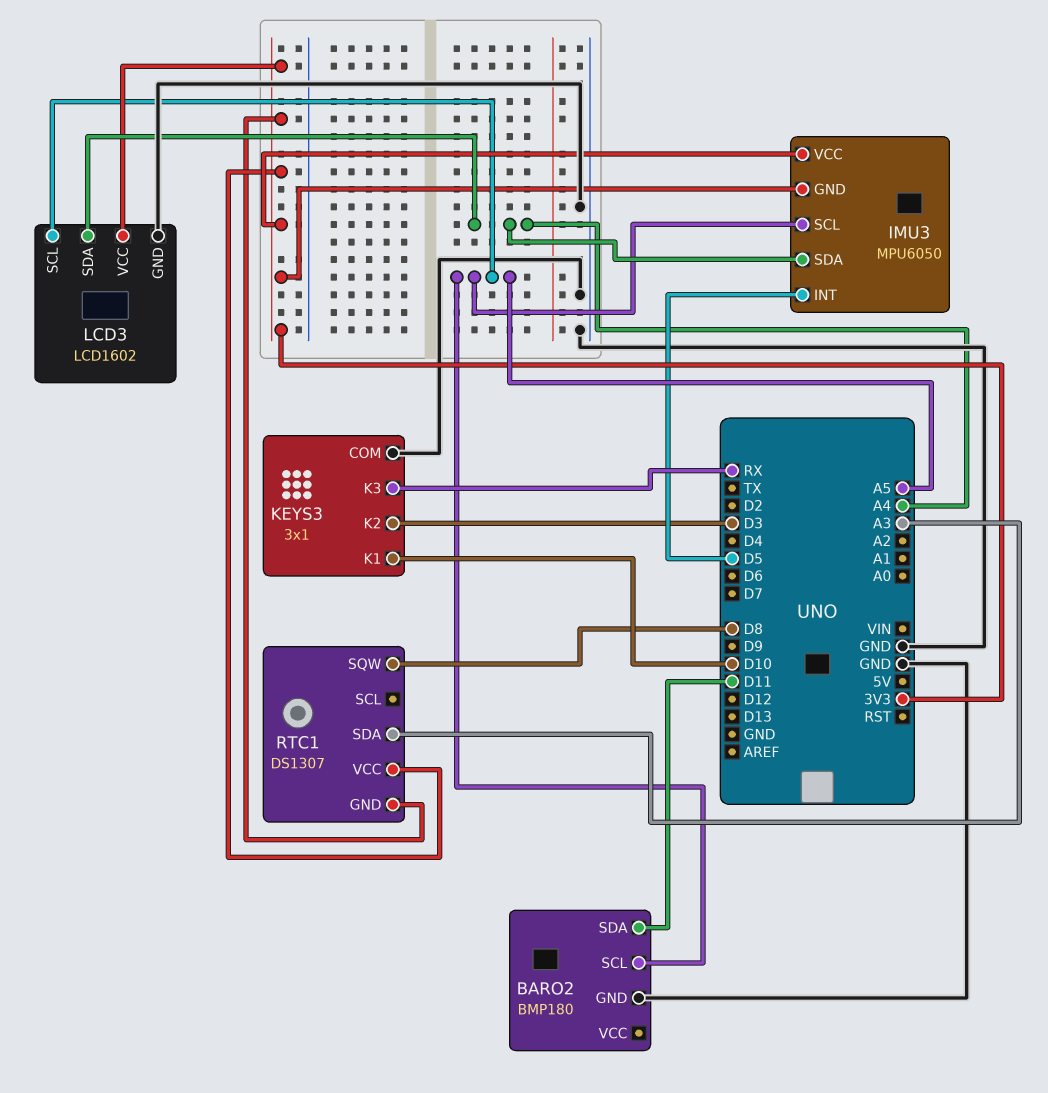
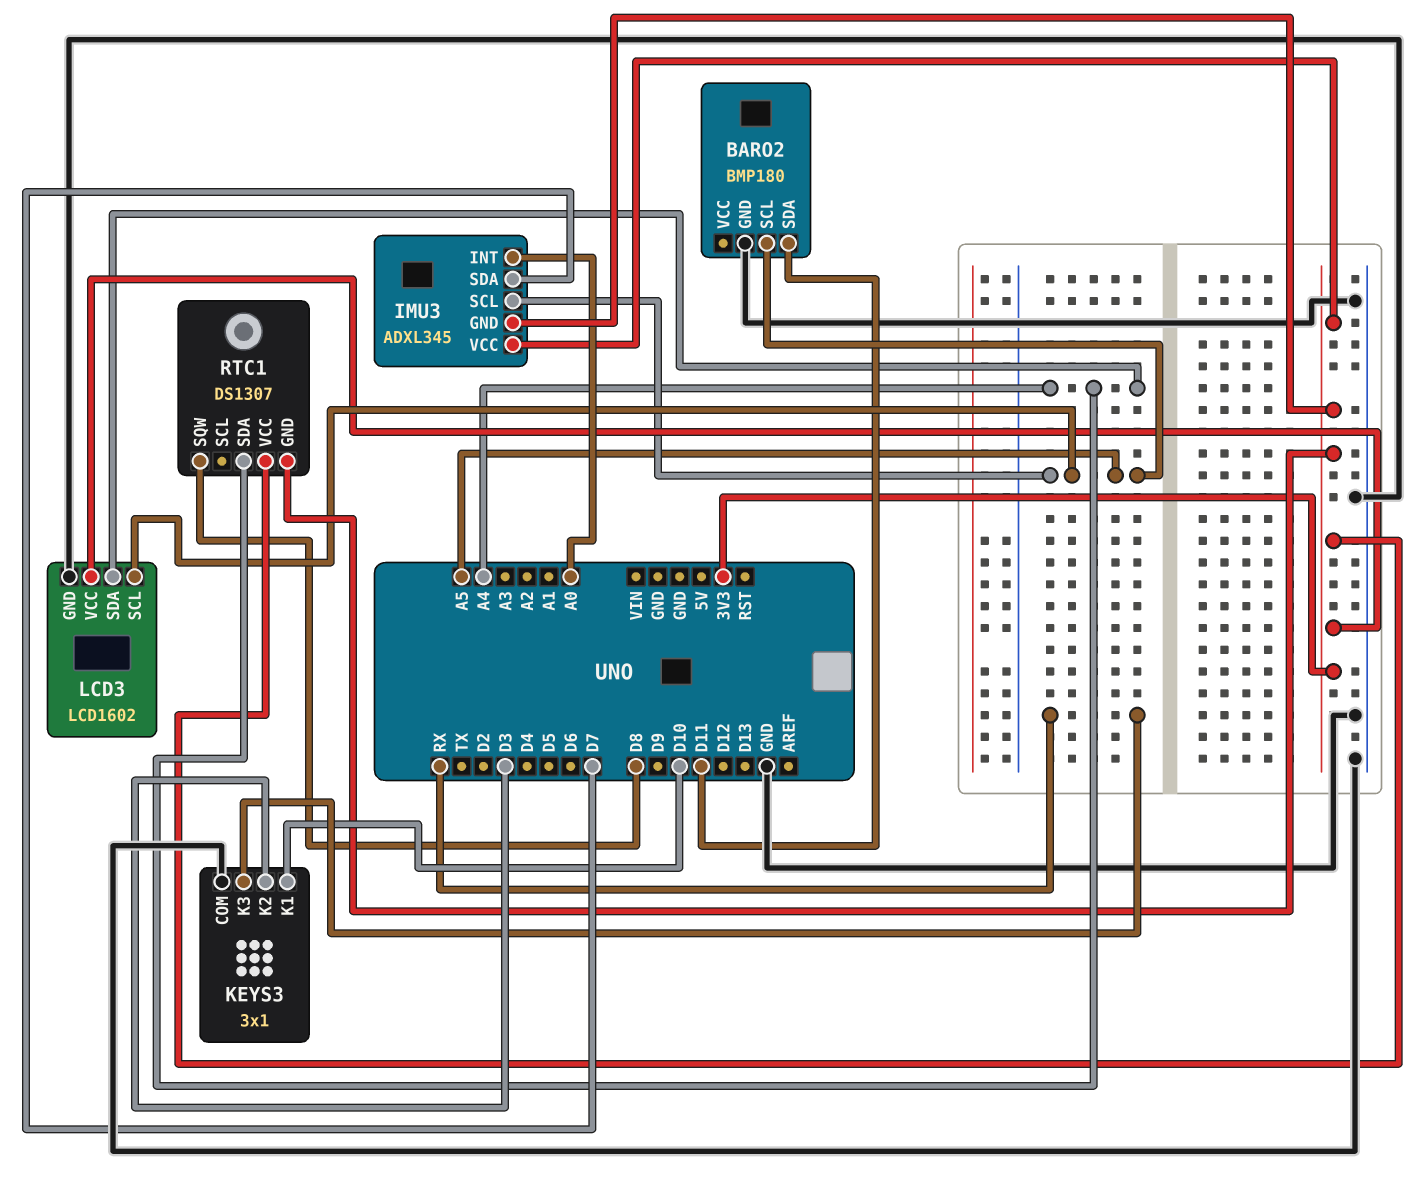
IMU3: MPU6050 -> ADXL345
IMU3 pin INT: D5 -> A0
IMU3 pin SDA: A4 -> D7
RTC1 pin SDA: A3 -> A4

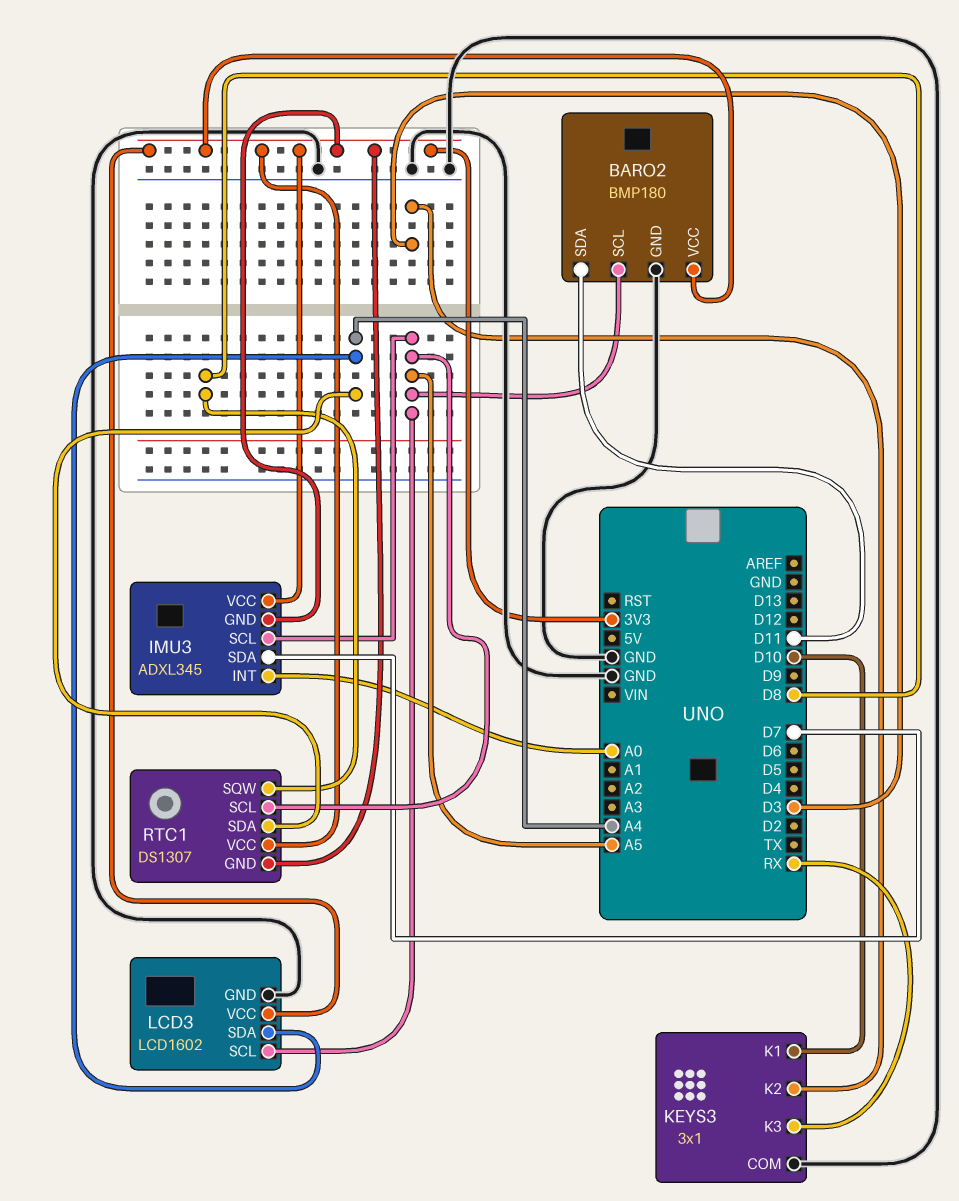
BARO2 pin VCC: none -> 3V3
RTC1 pin SCL: none -> A5

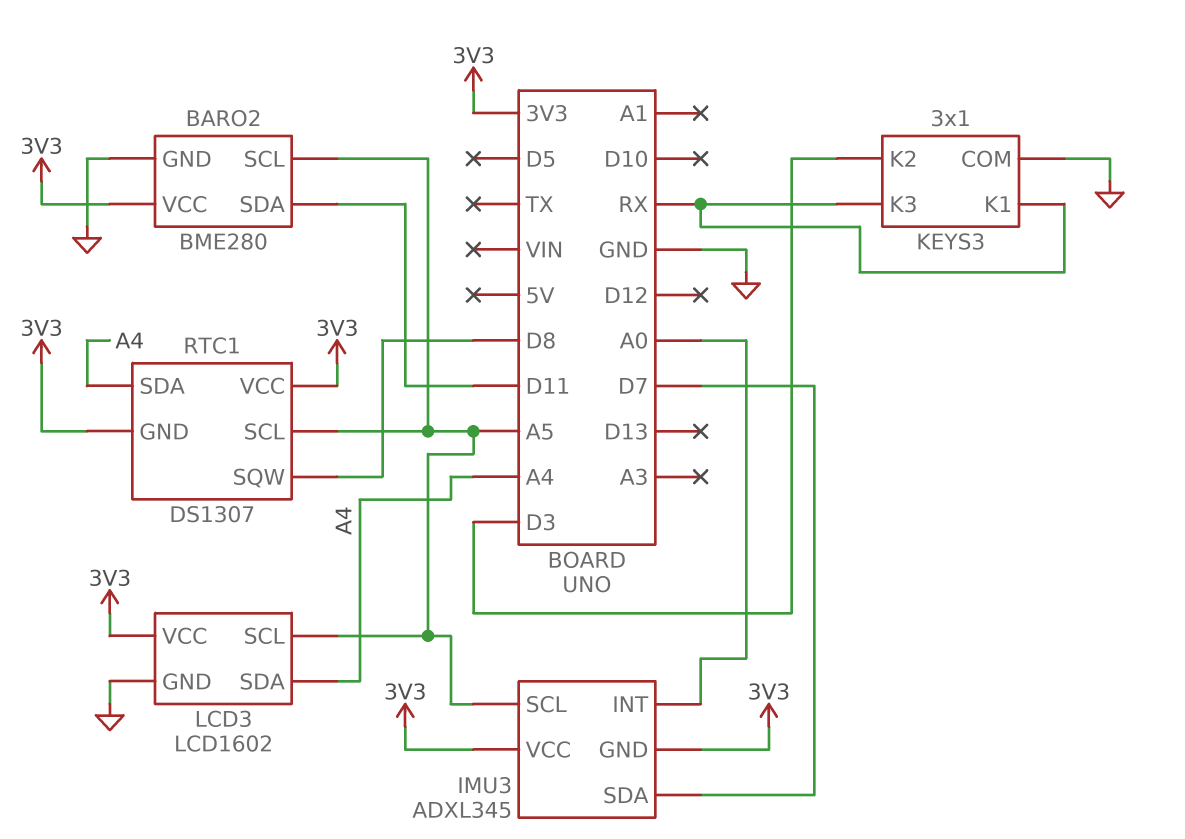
BARO2: BMP180 -> BME280
KEYS3 pin K1: D10 -> RX

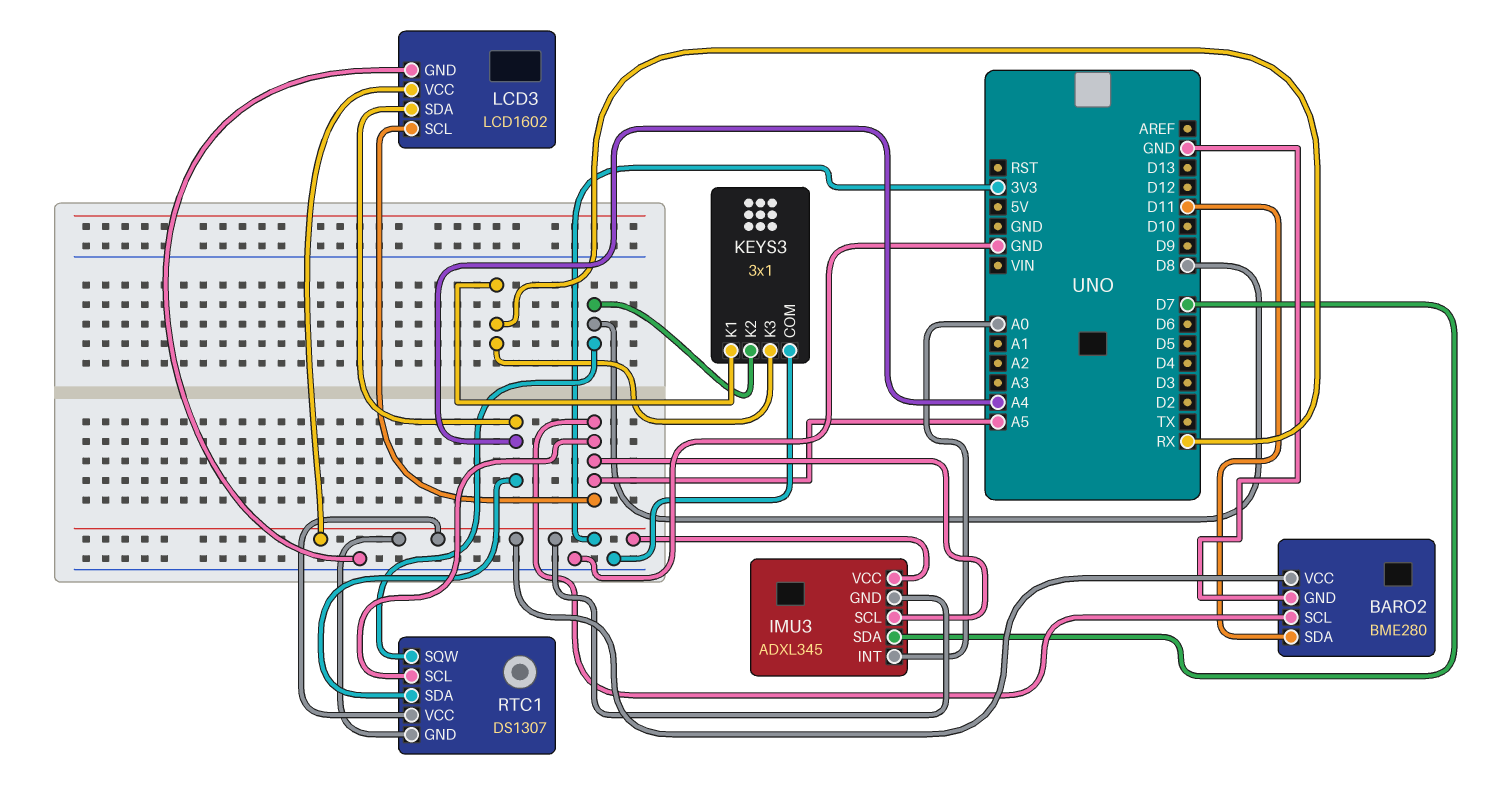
KEYS3 pin K2: D3 -> D8

